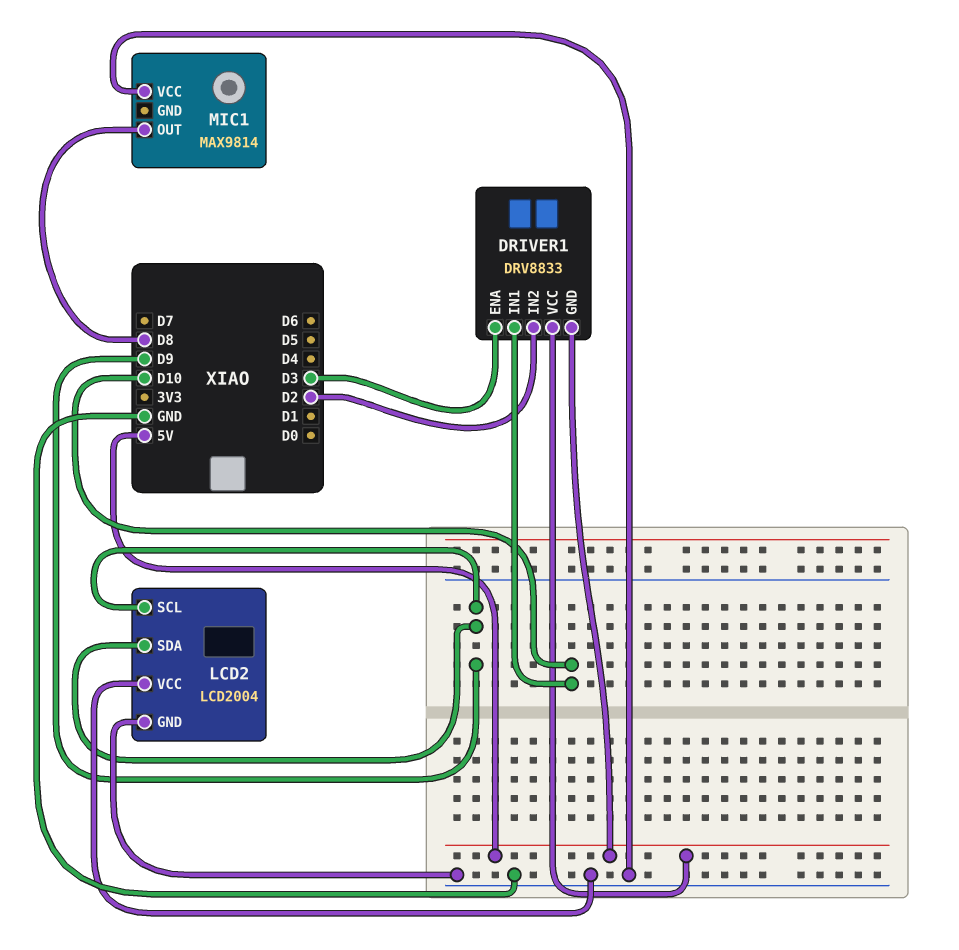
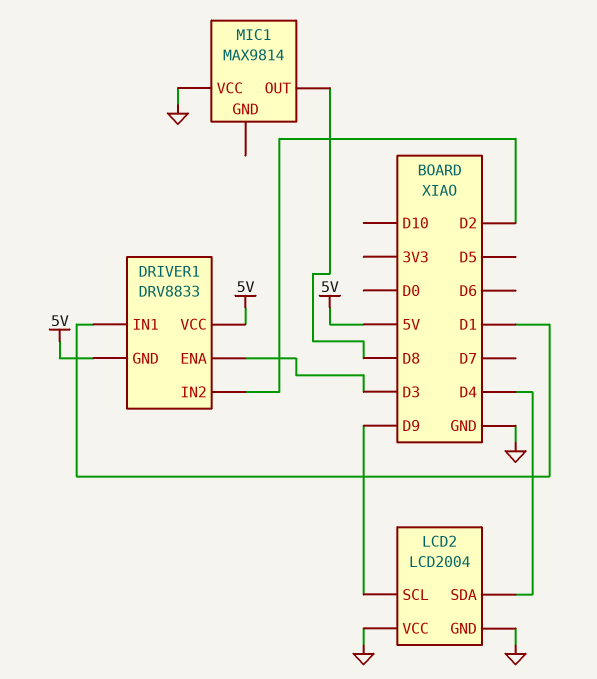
DRIVER1 pin IN1: D10 -> D1
LCD2 pin SDA: D9 -> D4

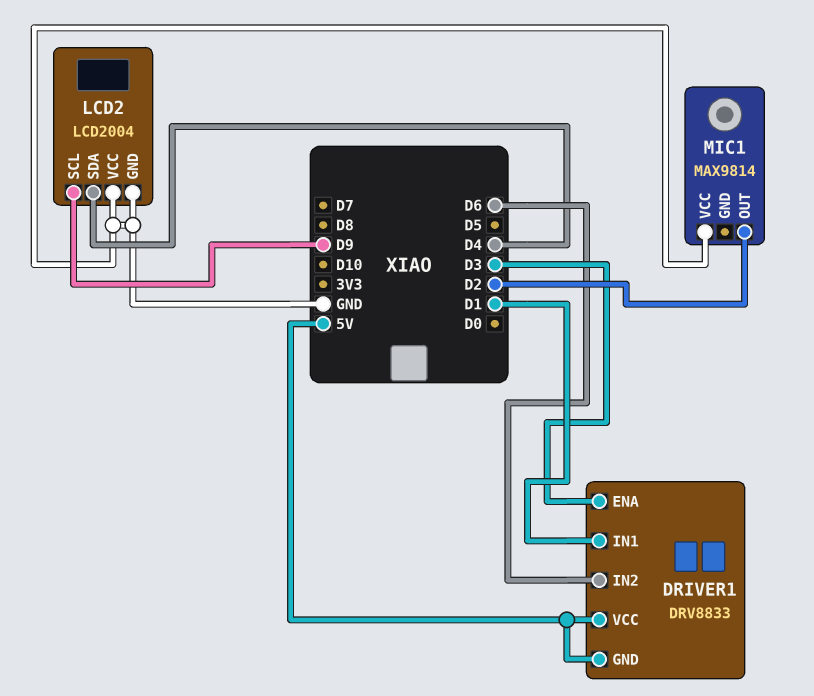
DRIVER1 pin IN2: D2 -> D6
MIC1 pin OUT: D8 -> D2

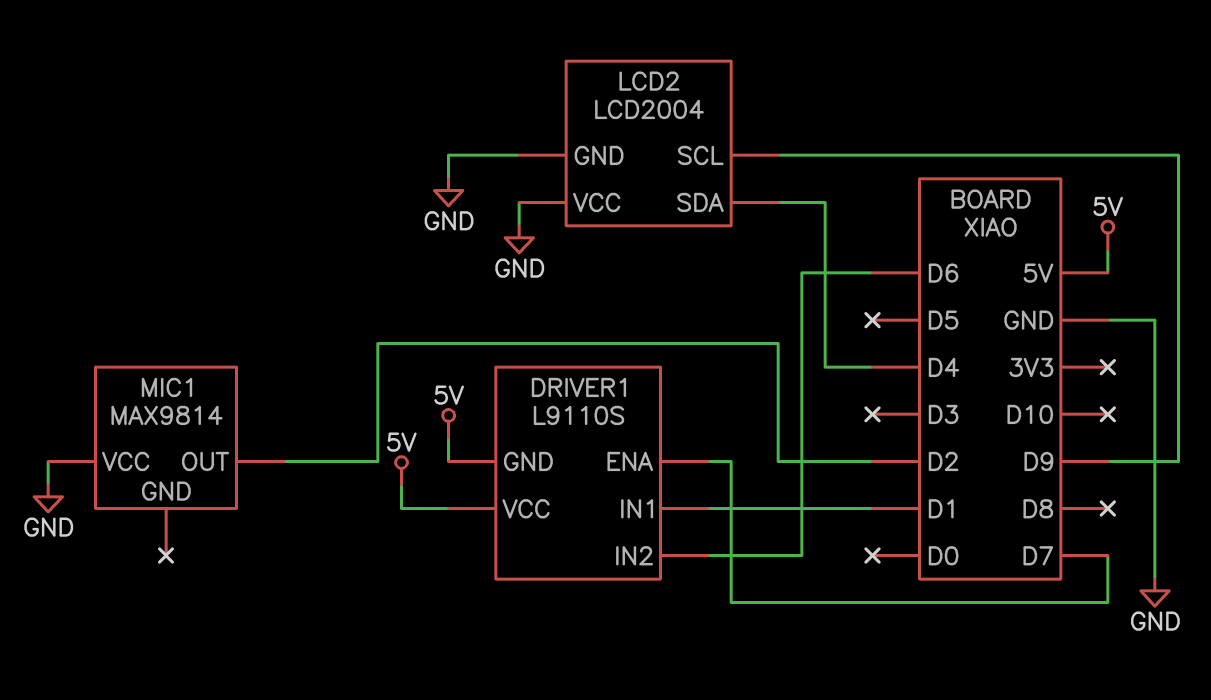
DRIVER1: DRV8833 -> L9110S
DRIVER1 pin ENA: D3 -> D7

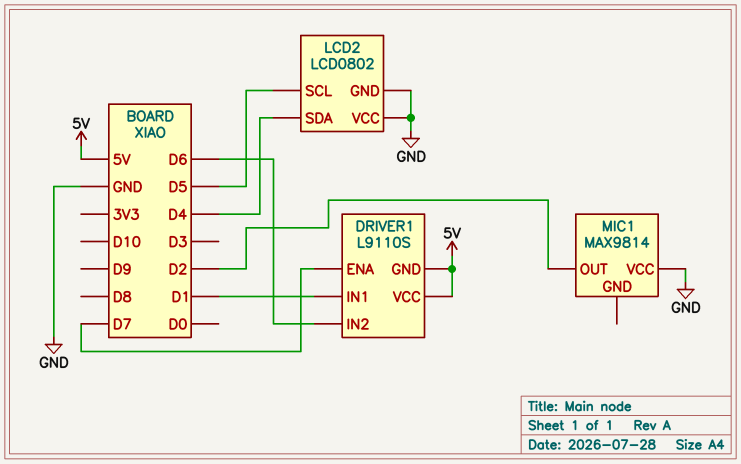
LCD2: LCD2004 -> LCD0802
LCD2 pin SCL: D9 -> D5

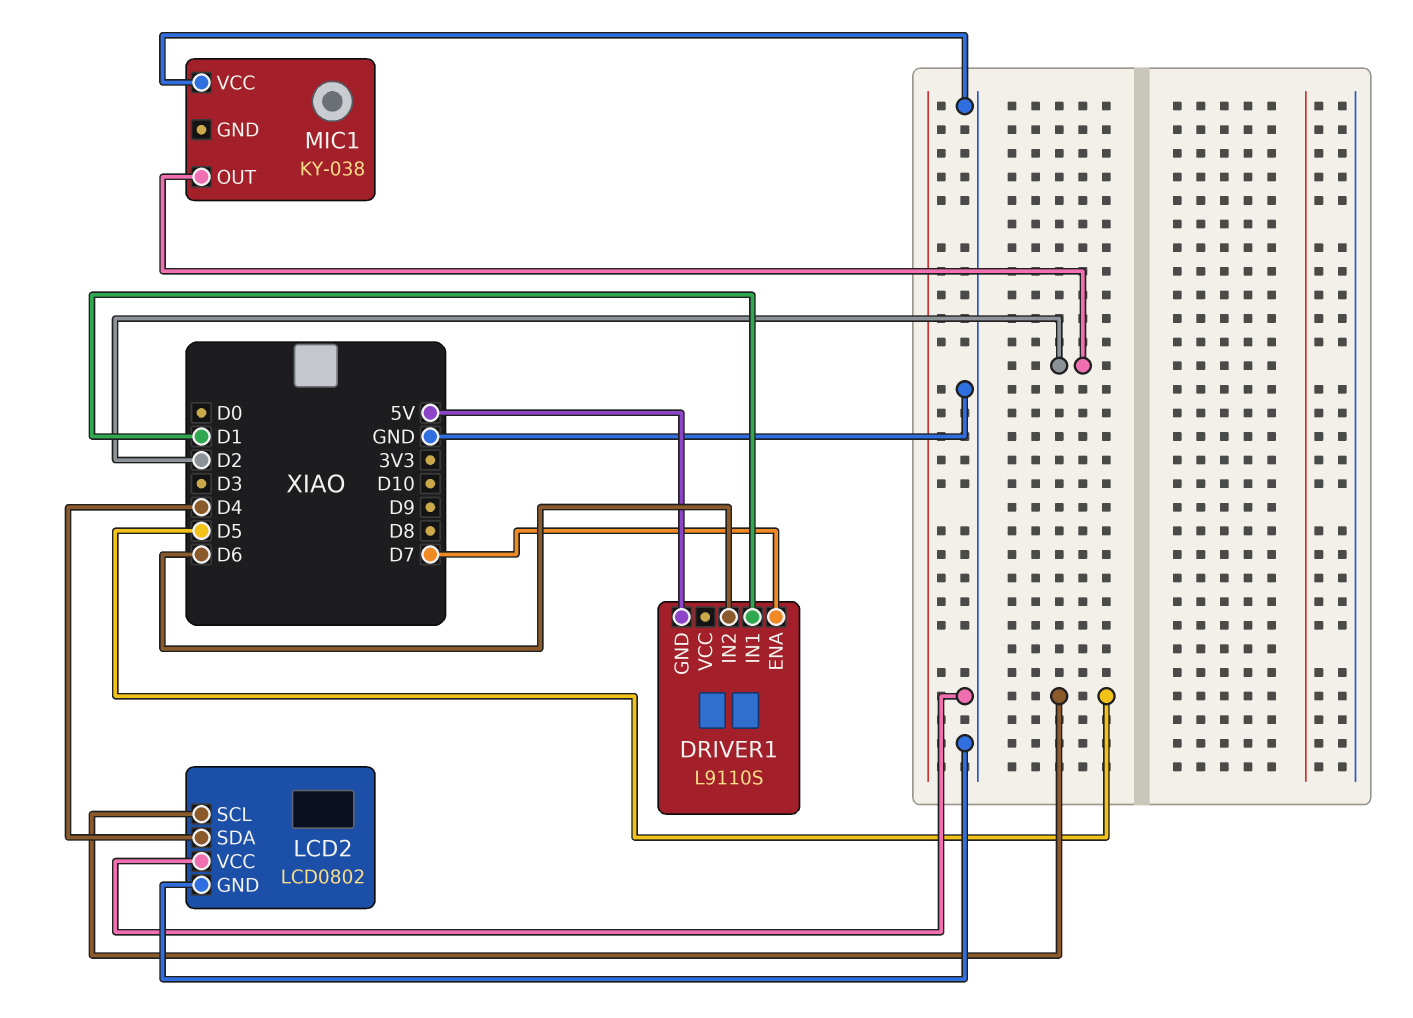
DRIVER1 pin VCC: 5V -> none
MIC1: MAX9814 -> KY-038

